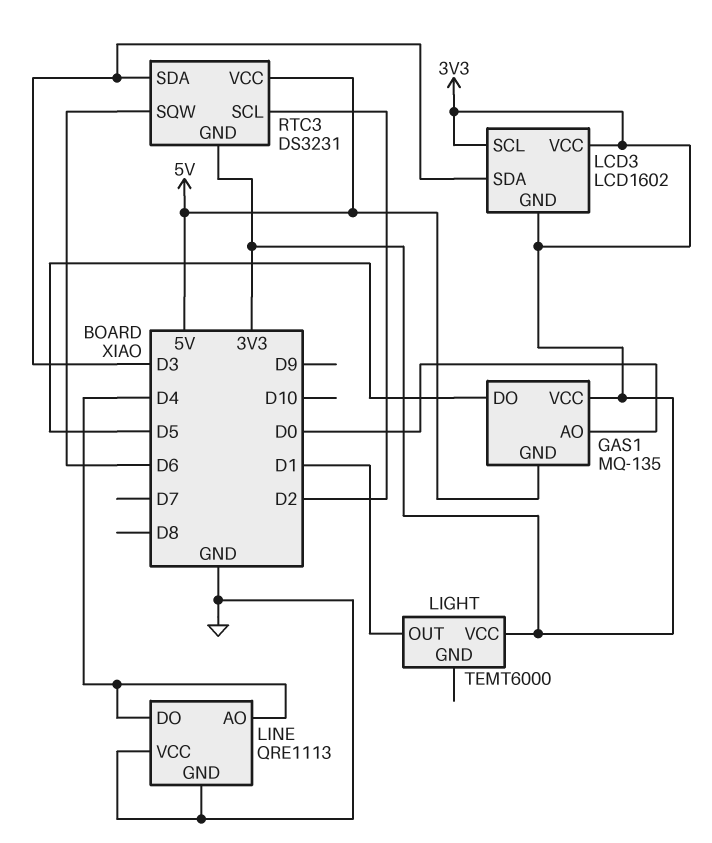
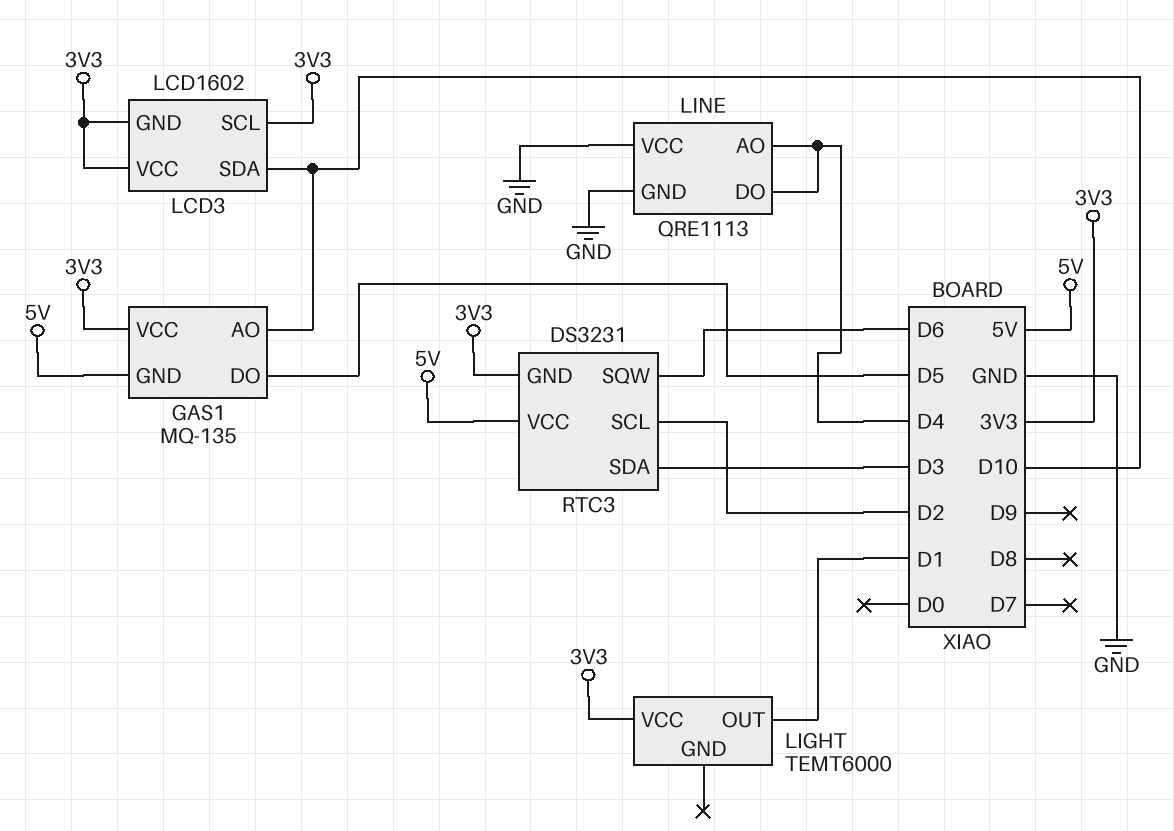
GAS1 pin AO: D0 -> D10
LCD3 pin SDA: D3 -> D10

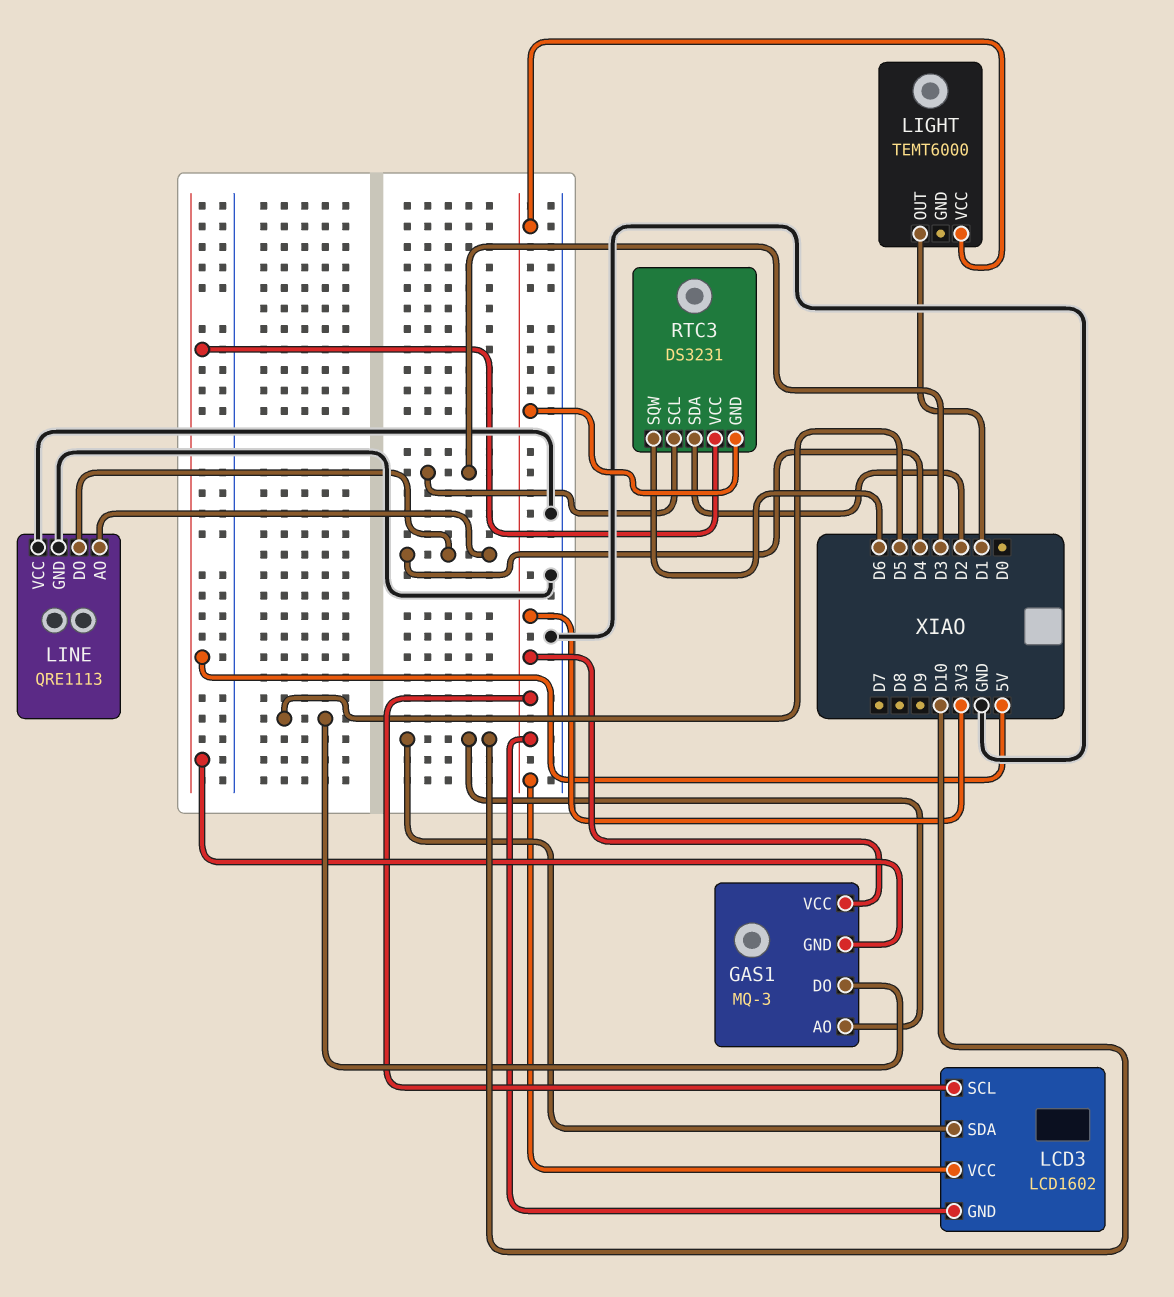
GAS1: MQ-135 -> MQ-3
RTC3 pin SCL: D2 -> D3
RTC3 pin SDA: D3 -> D2

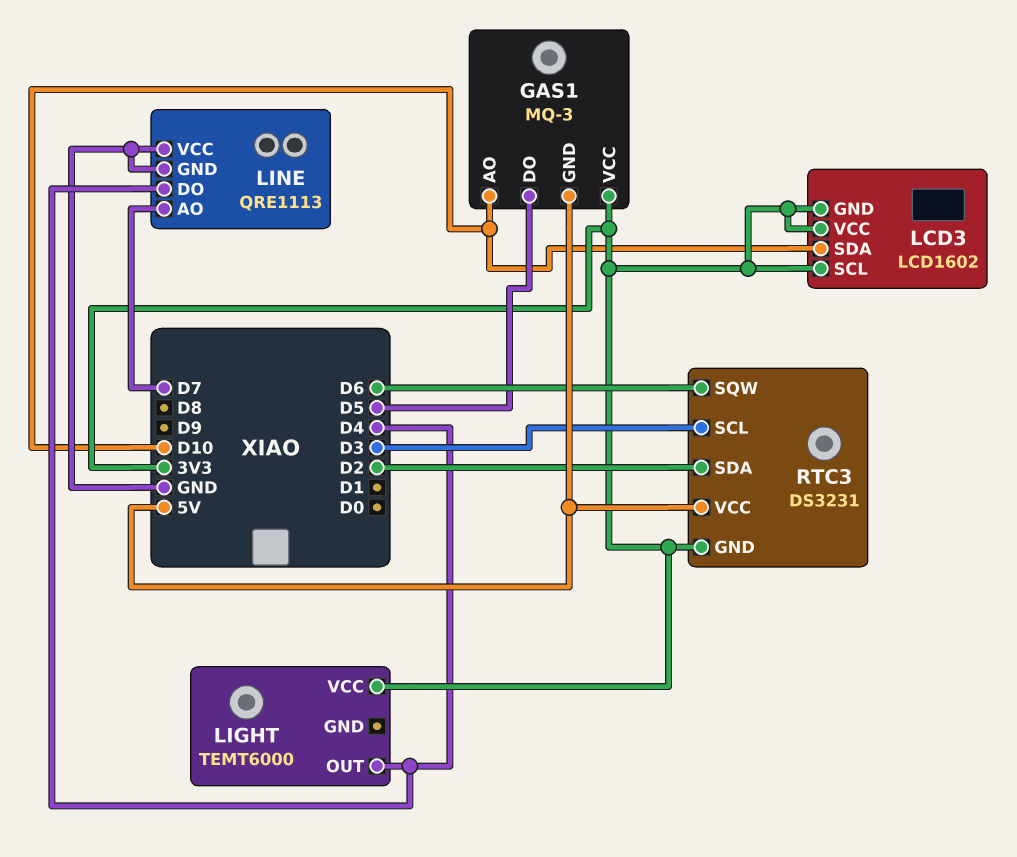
LIGHT pin OUT: D1 -> D4
LINE pin AO: D4 -> D7

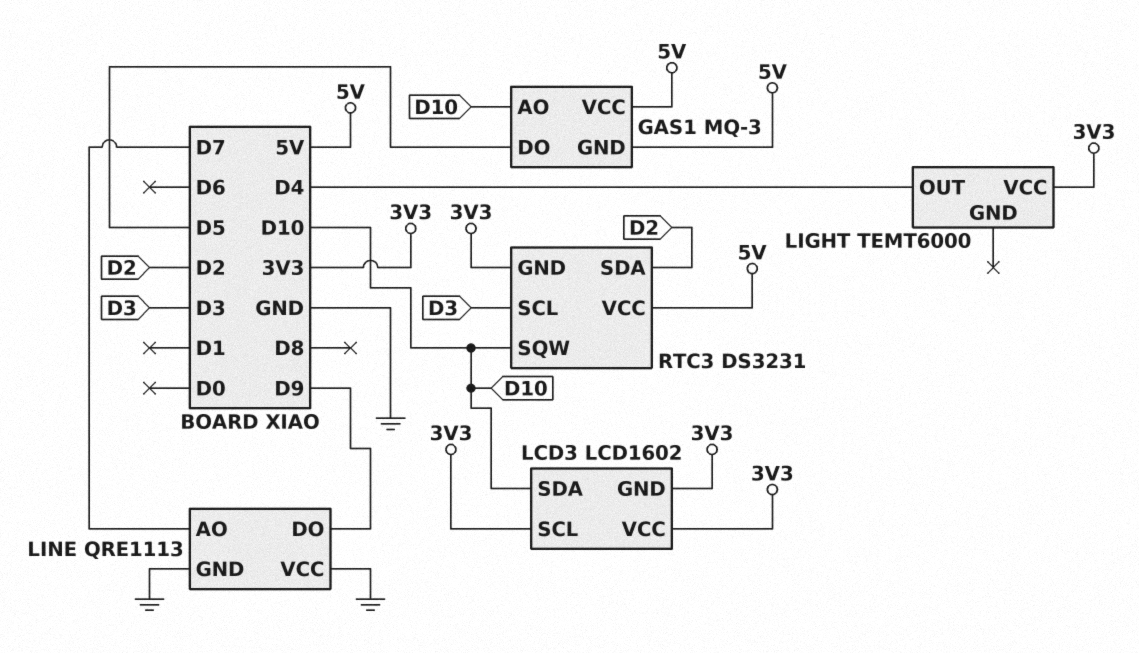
GAS1 pin VCC: 3V3 -> 5V
LINE pin DO: D4 -> D9
RTC3 pin SQW: D6 -> D10

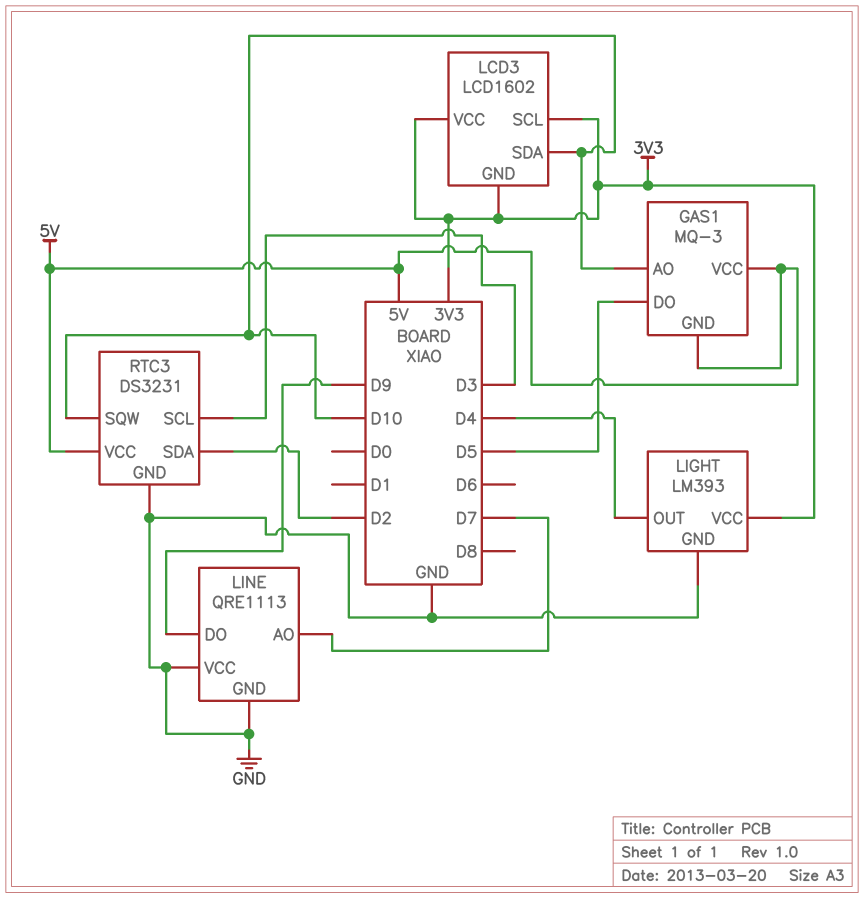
LIGHT: TEMT6000 -> LM393
LIGHT pin GND: none -> GND
RTC3 pin GND: 3V3 -> GND

